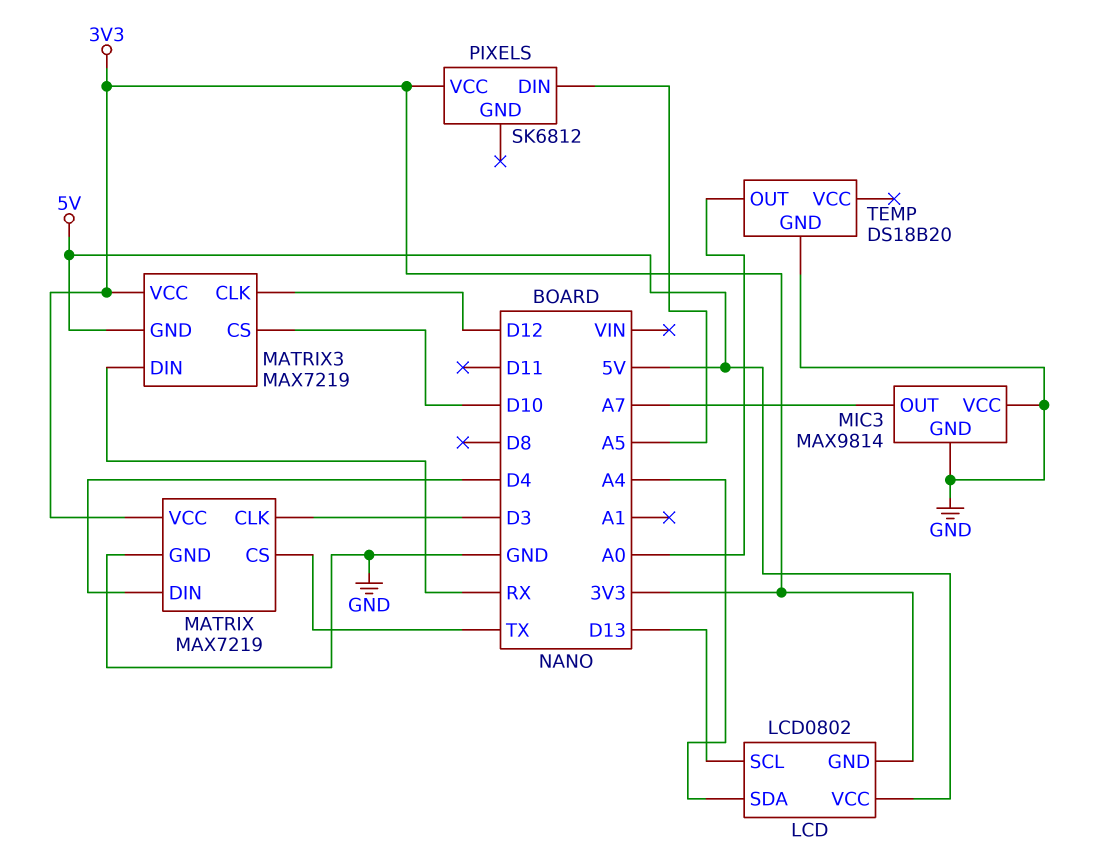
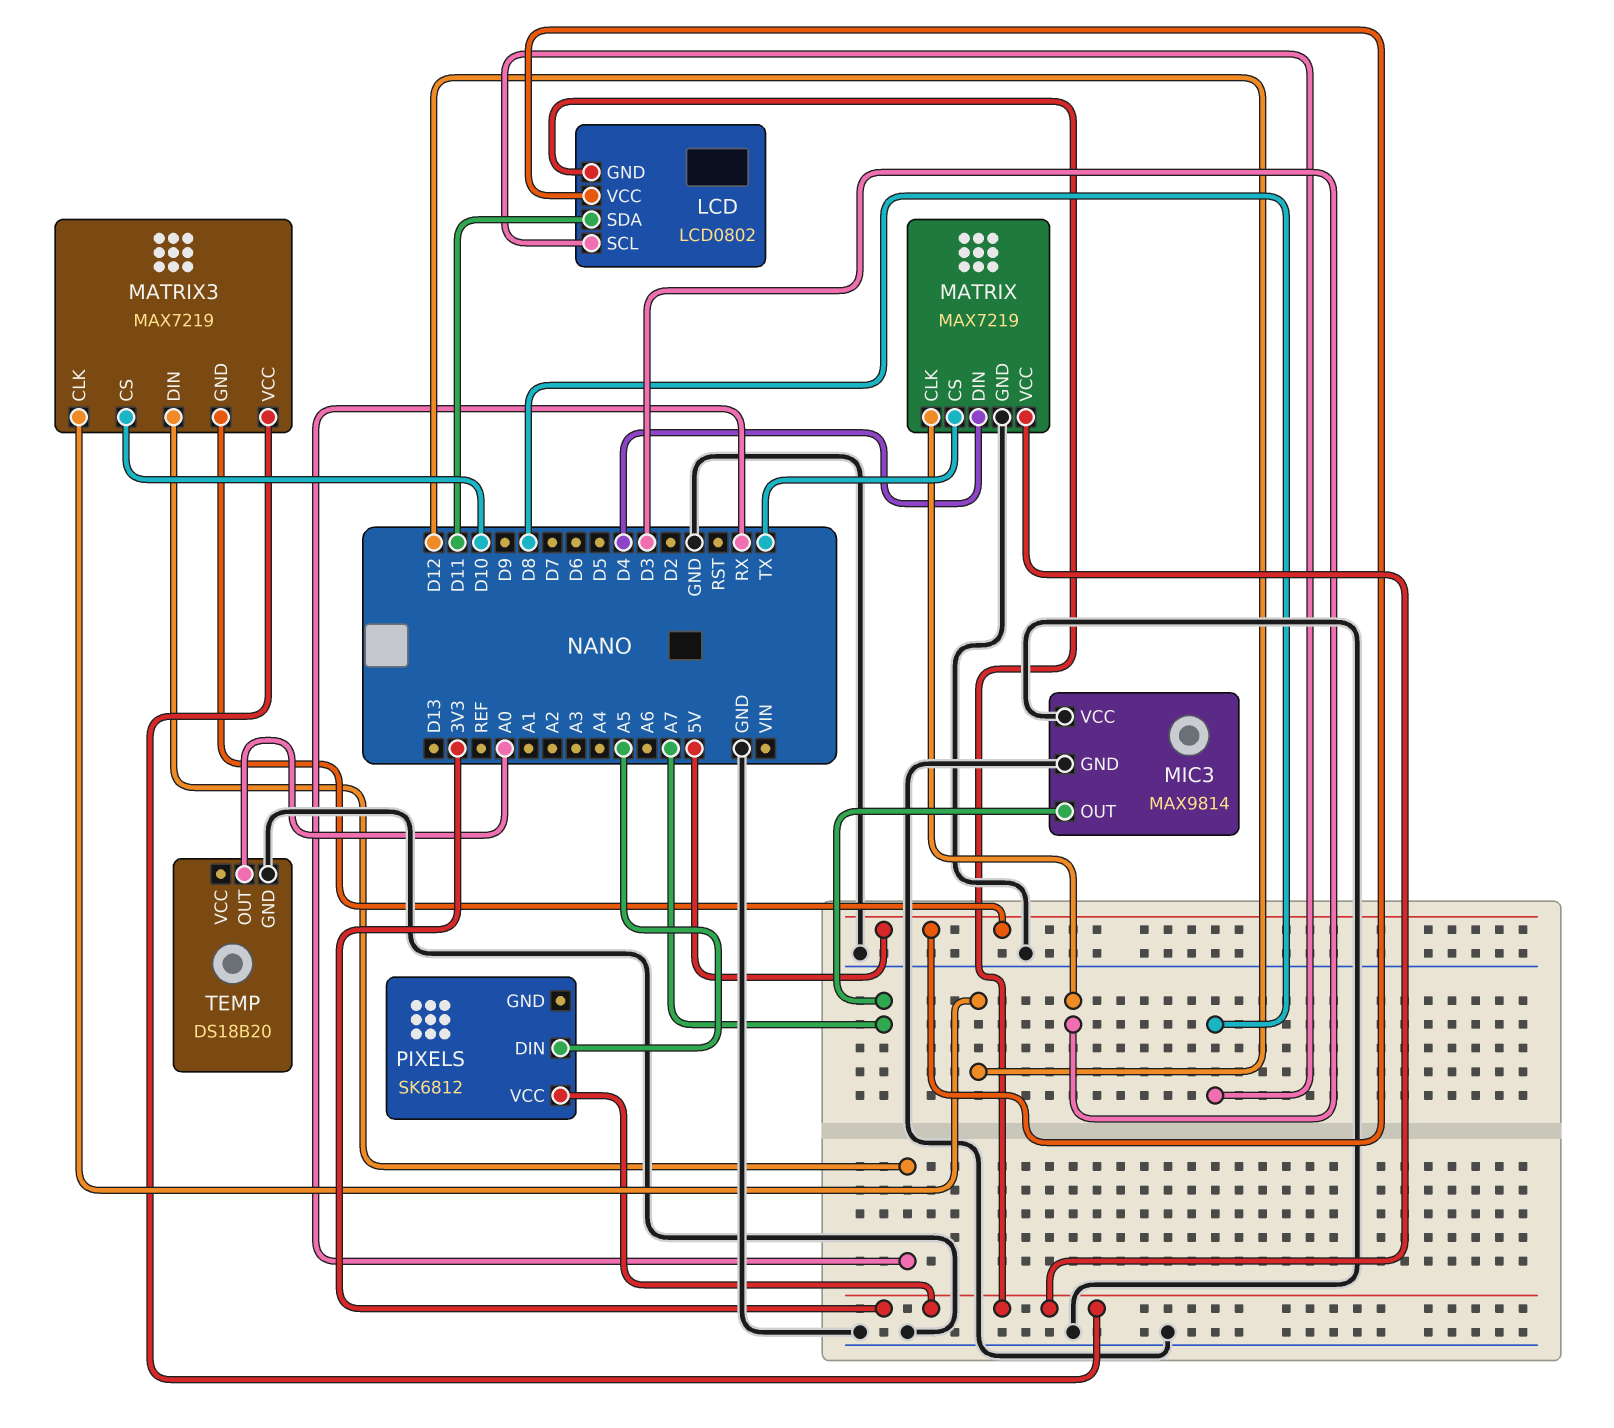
LCD pin SCL: D13 -> D8
LCD pin SDA: A4 -> D11

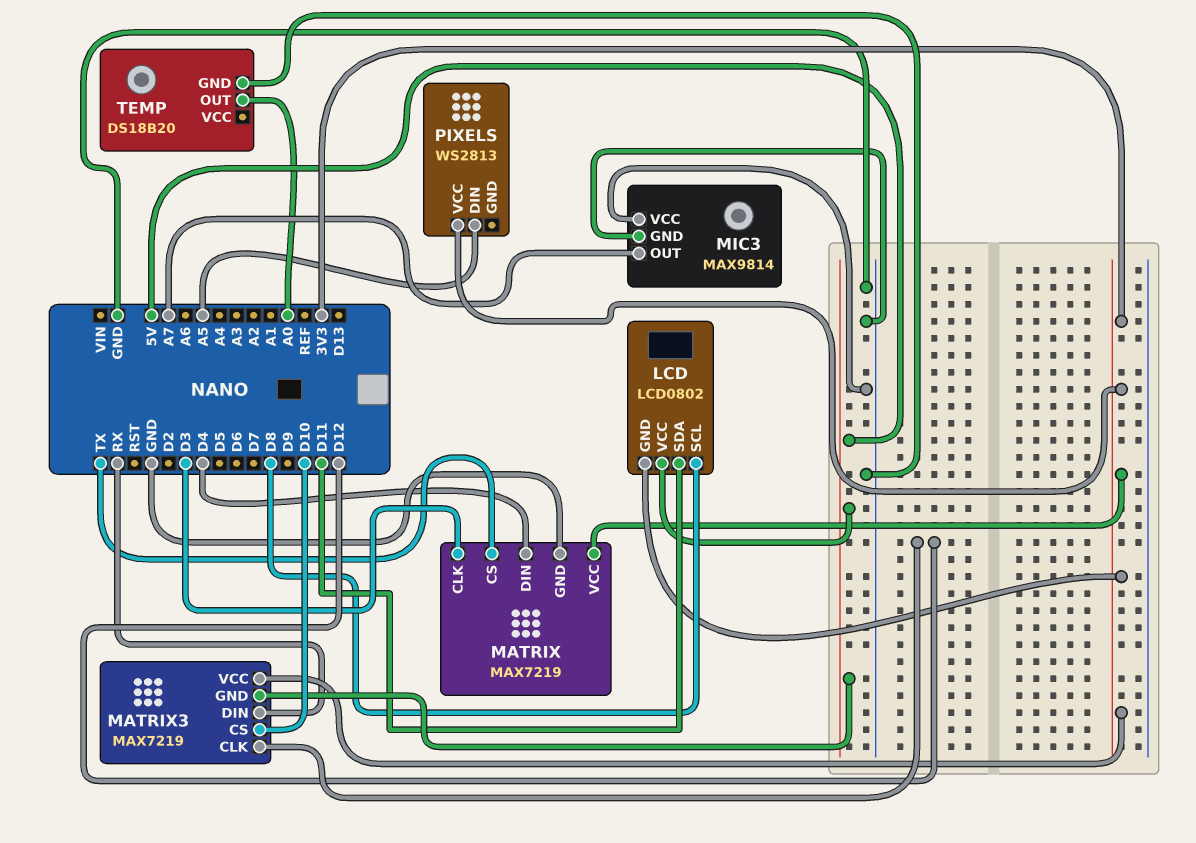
PIXELS: SK6812 -> WS2813

